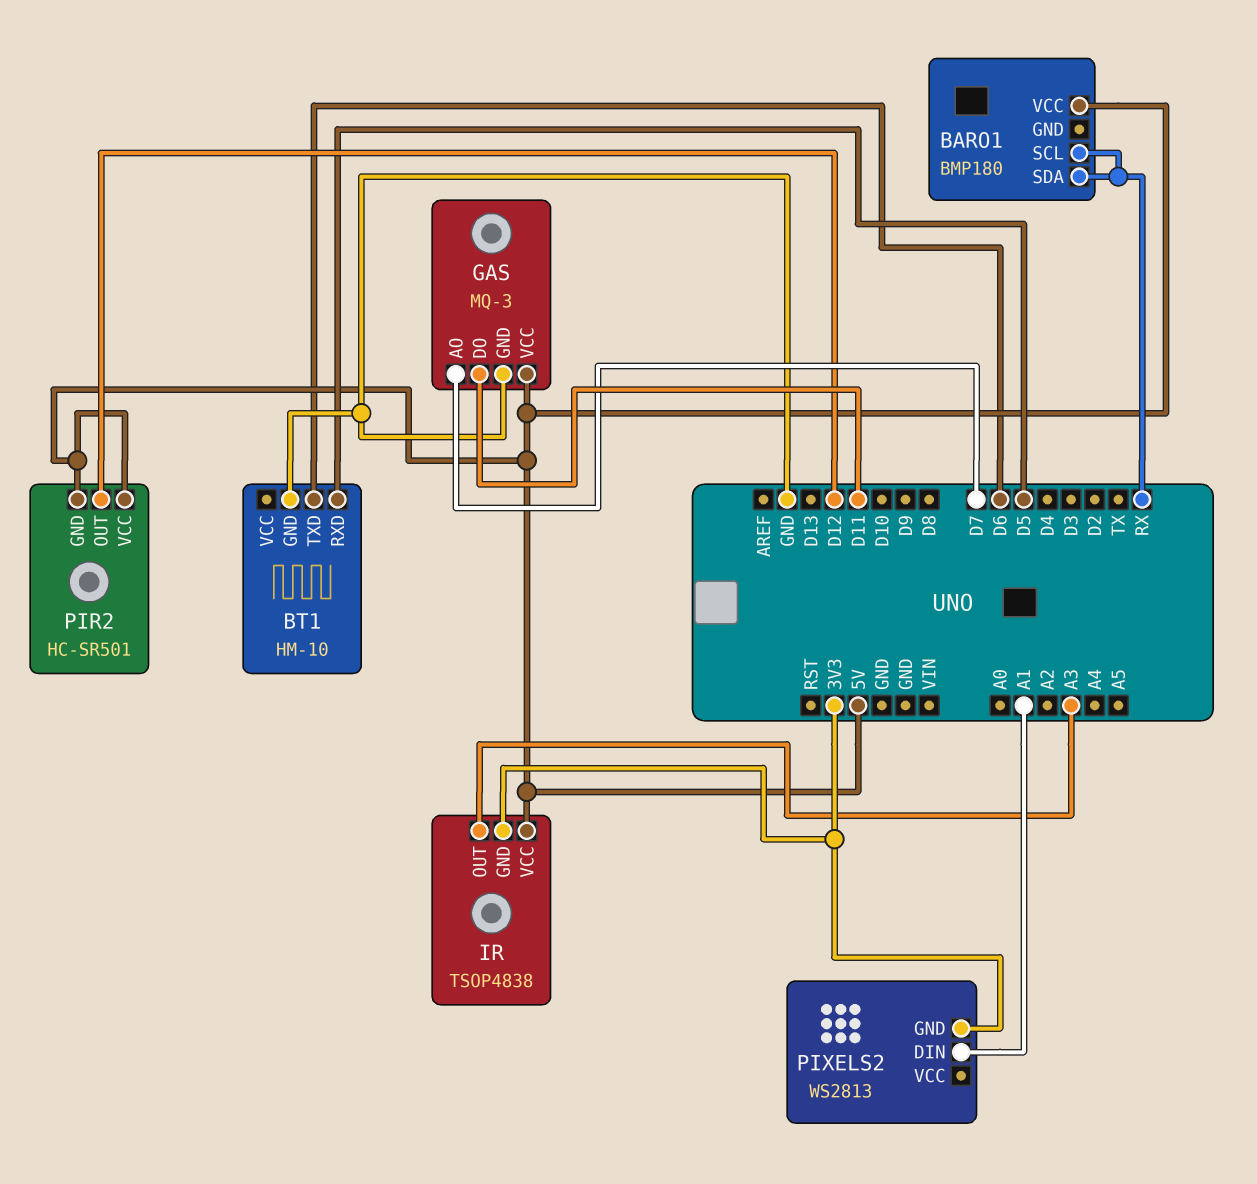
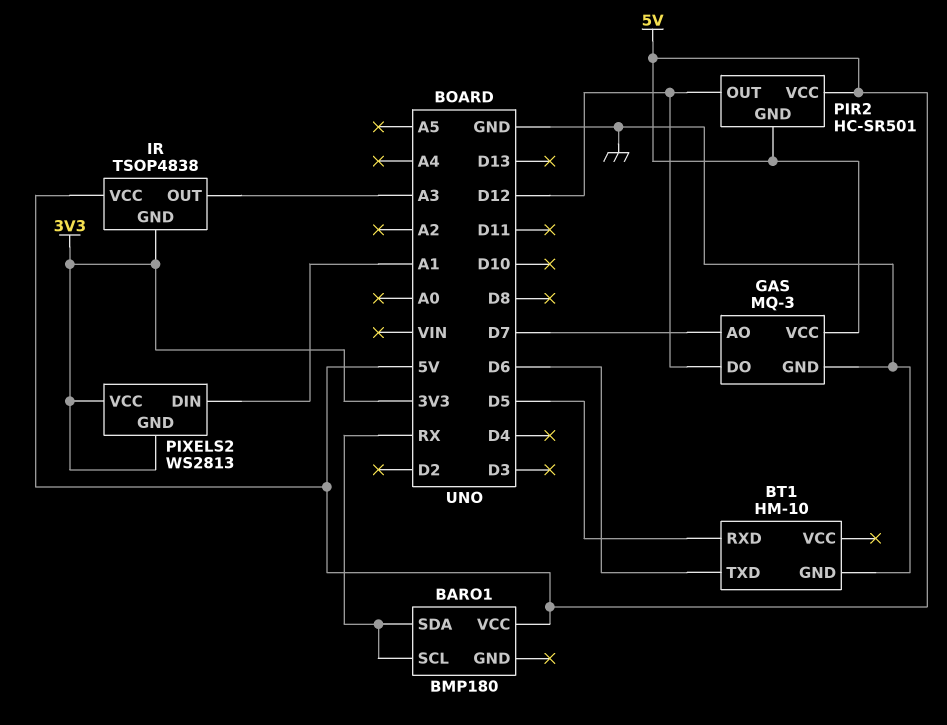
GAS pin DO: D11 -> D12
PIXELS2 pin VCC: none -> 3V3

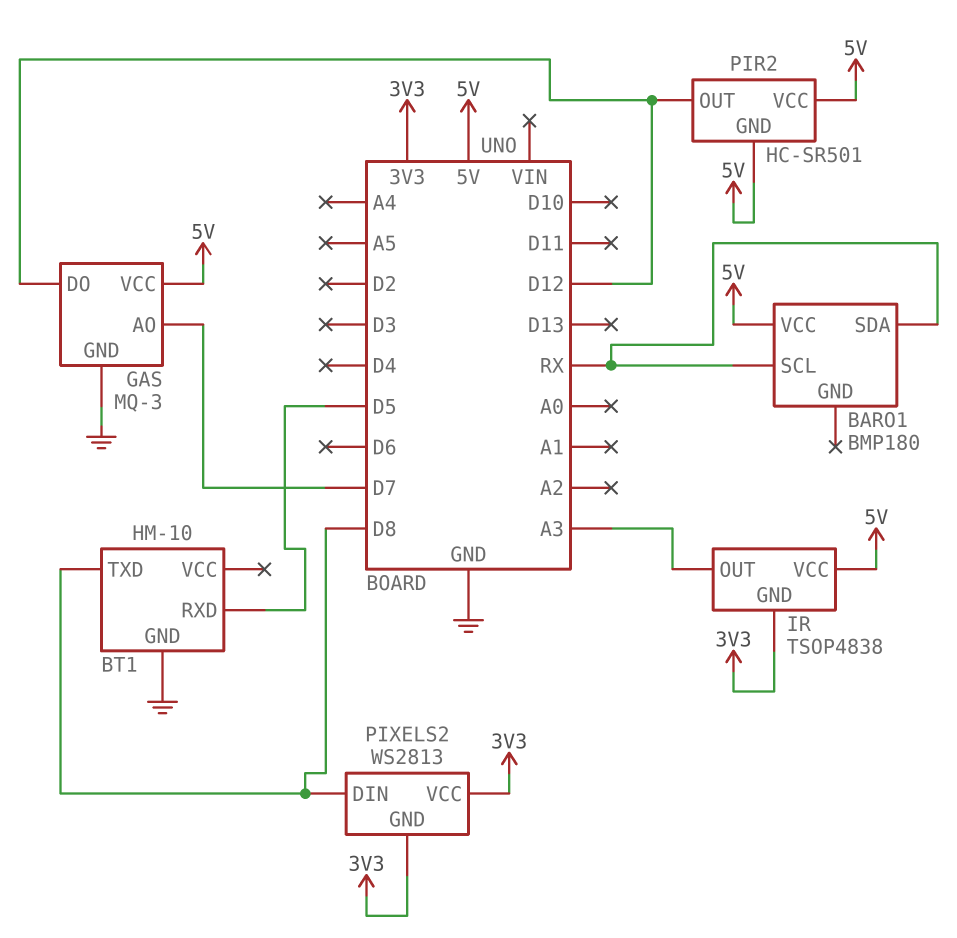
BT1 pin TXD: D6 -> D8
PIXELS2 pin DIN: A1 -> D8

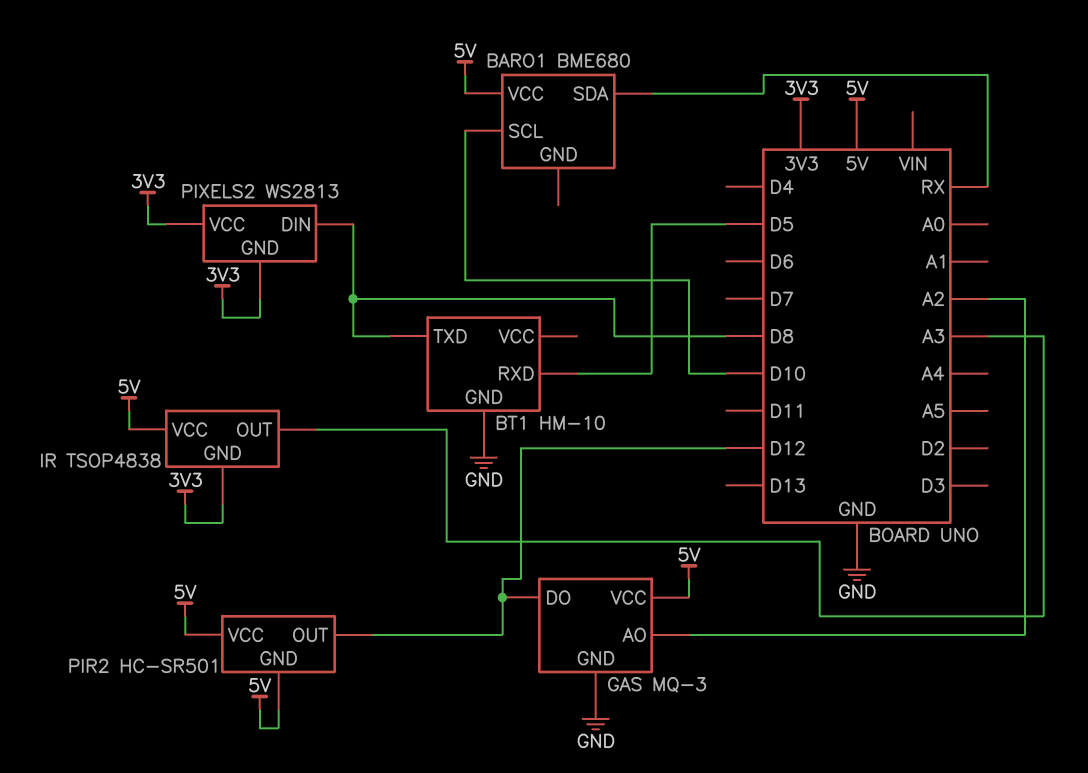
BARO1: BMP180 -> BME680
BARO1 pin SCL: RX -> D10
GAS pin AO: D7 -> A2

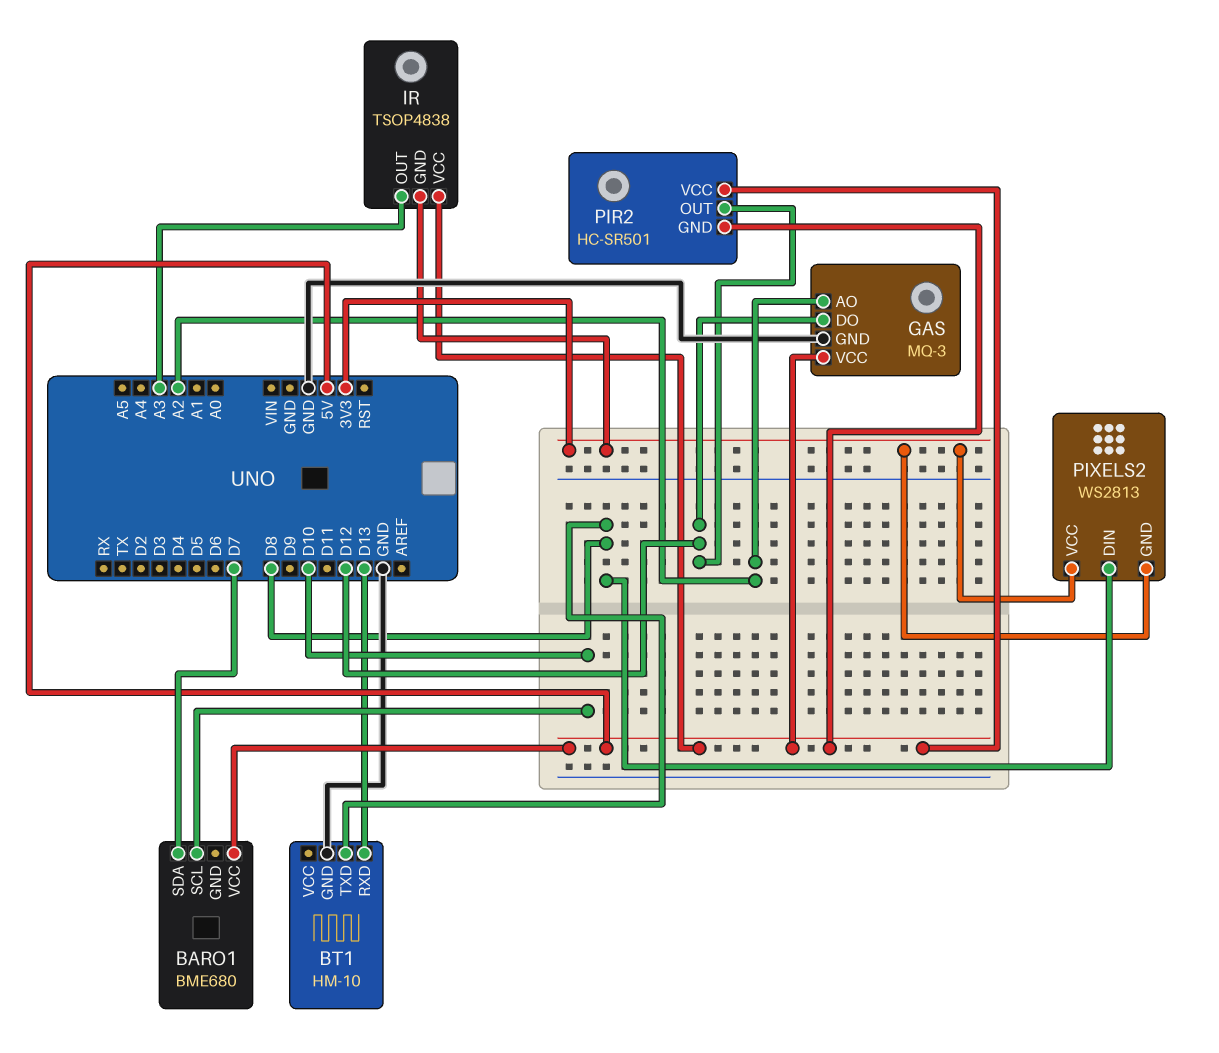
BARO1 pin SDA: RX -> D7
BT1 pin RXD: D5 -> D13

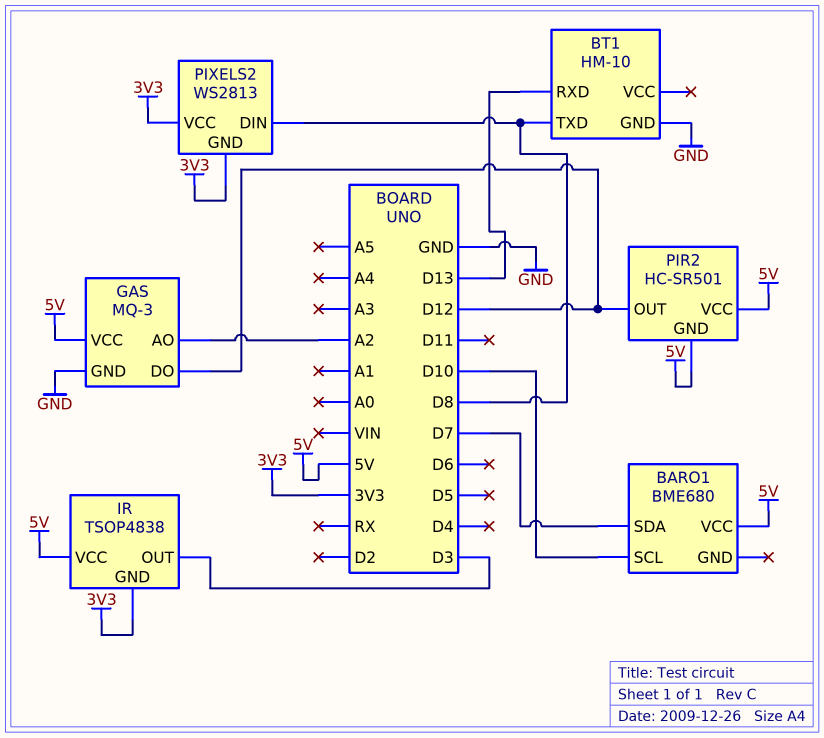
IR pin OUT: A3 -> D3

